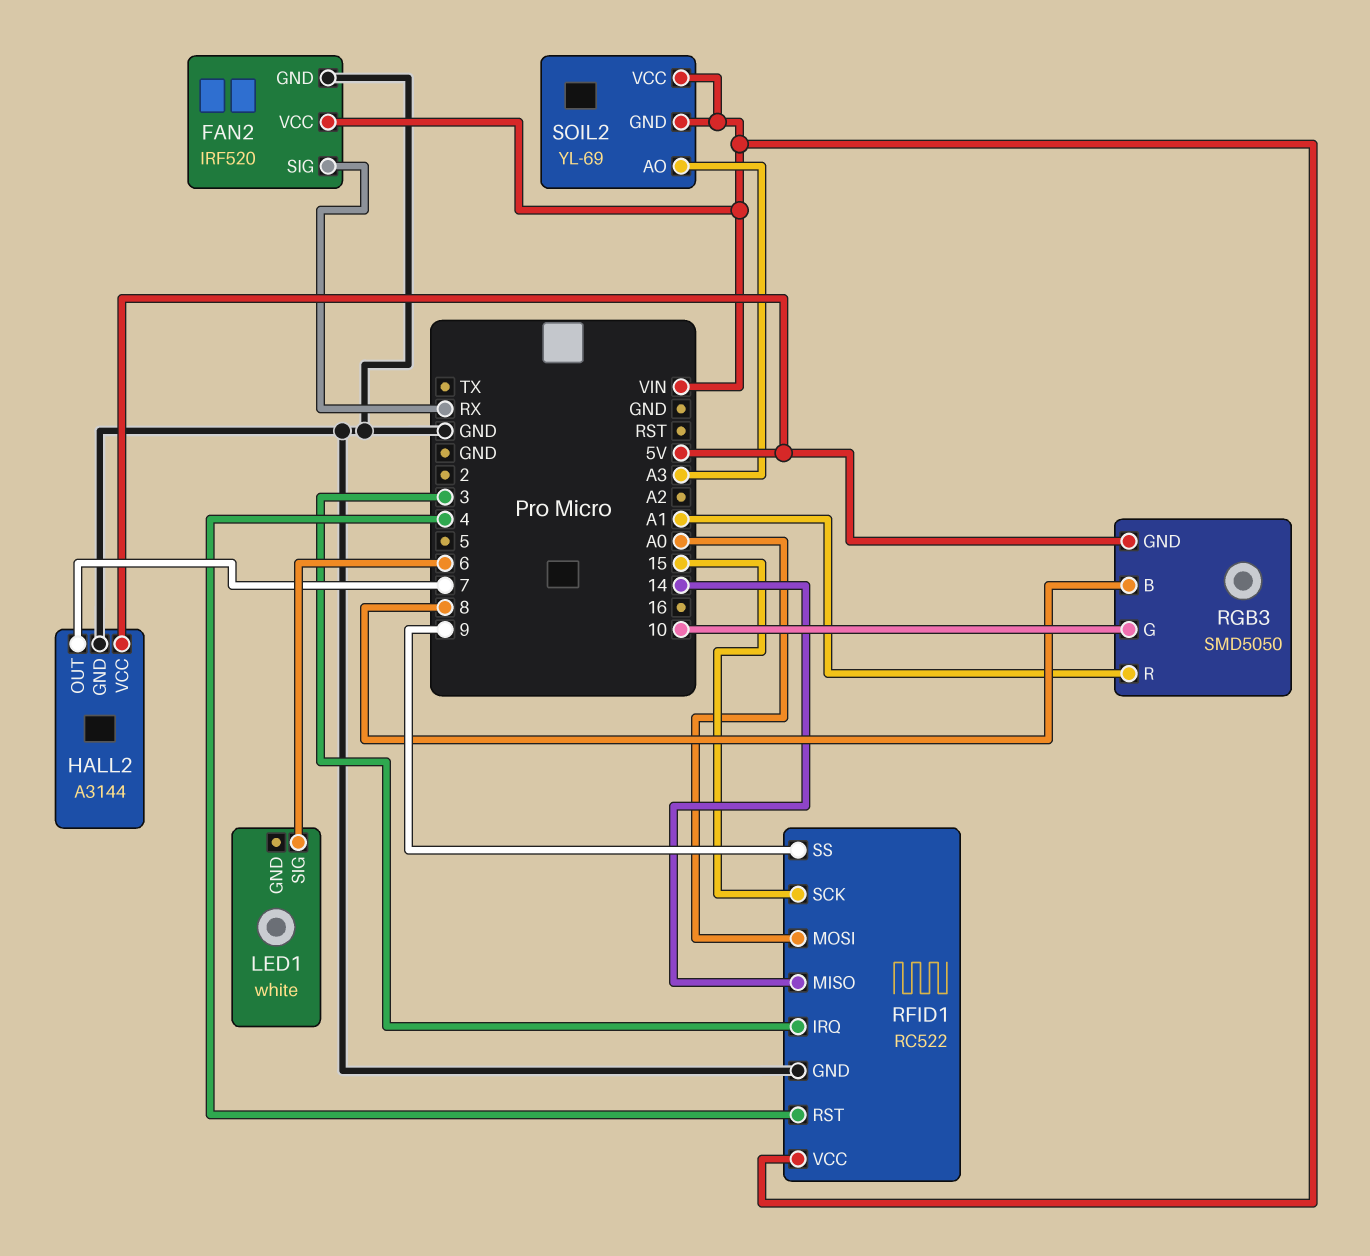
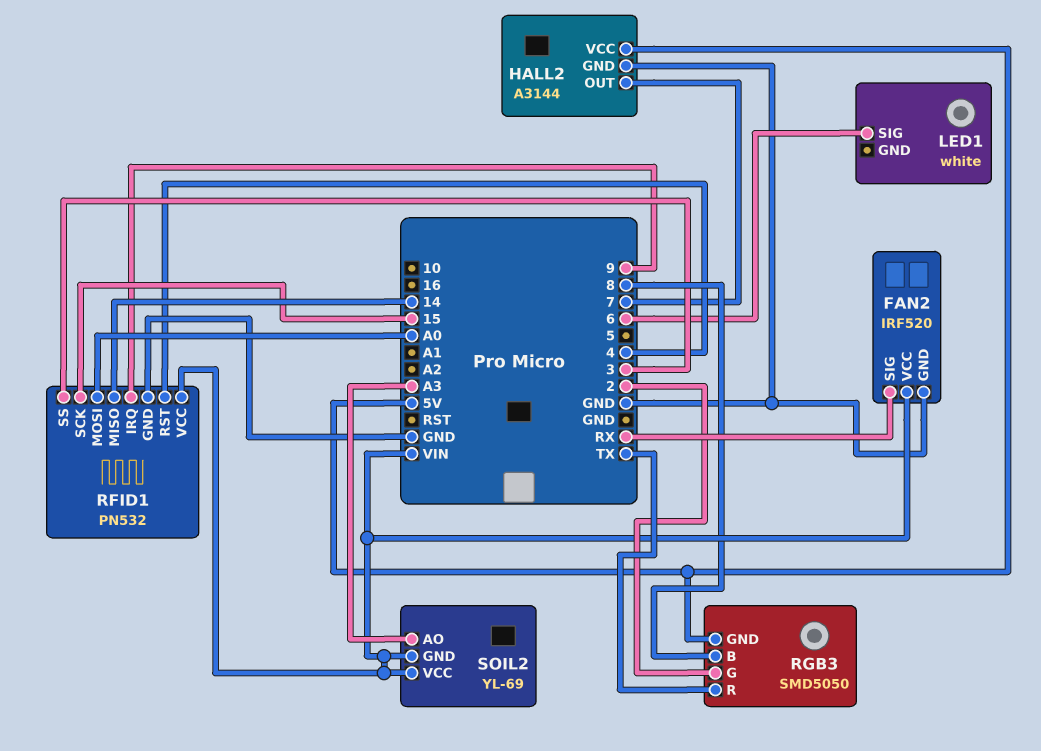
RFID1: RC522 -> PN532
RFID1 pin IRQ: 3 -> 9
RFID1 pin SS: 9 -> 3
RGB3 pin G: 10 -> 2
RGB3 pin R: A1 -> TX

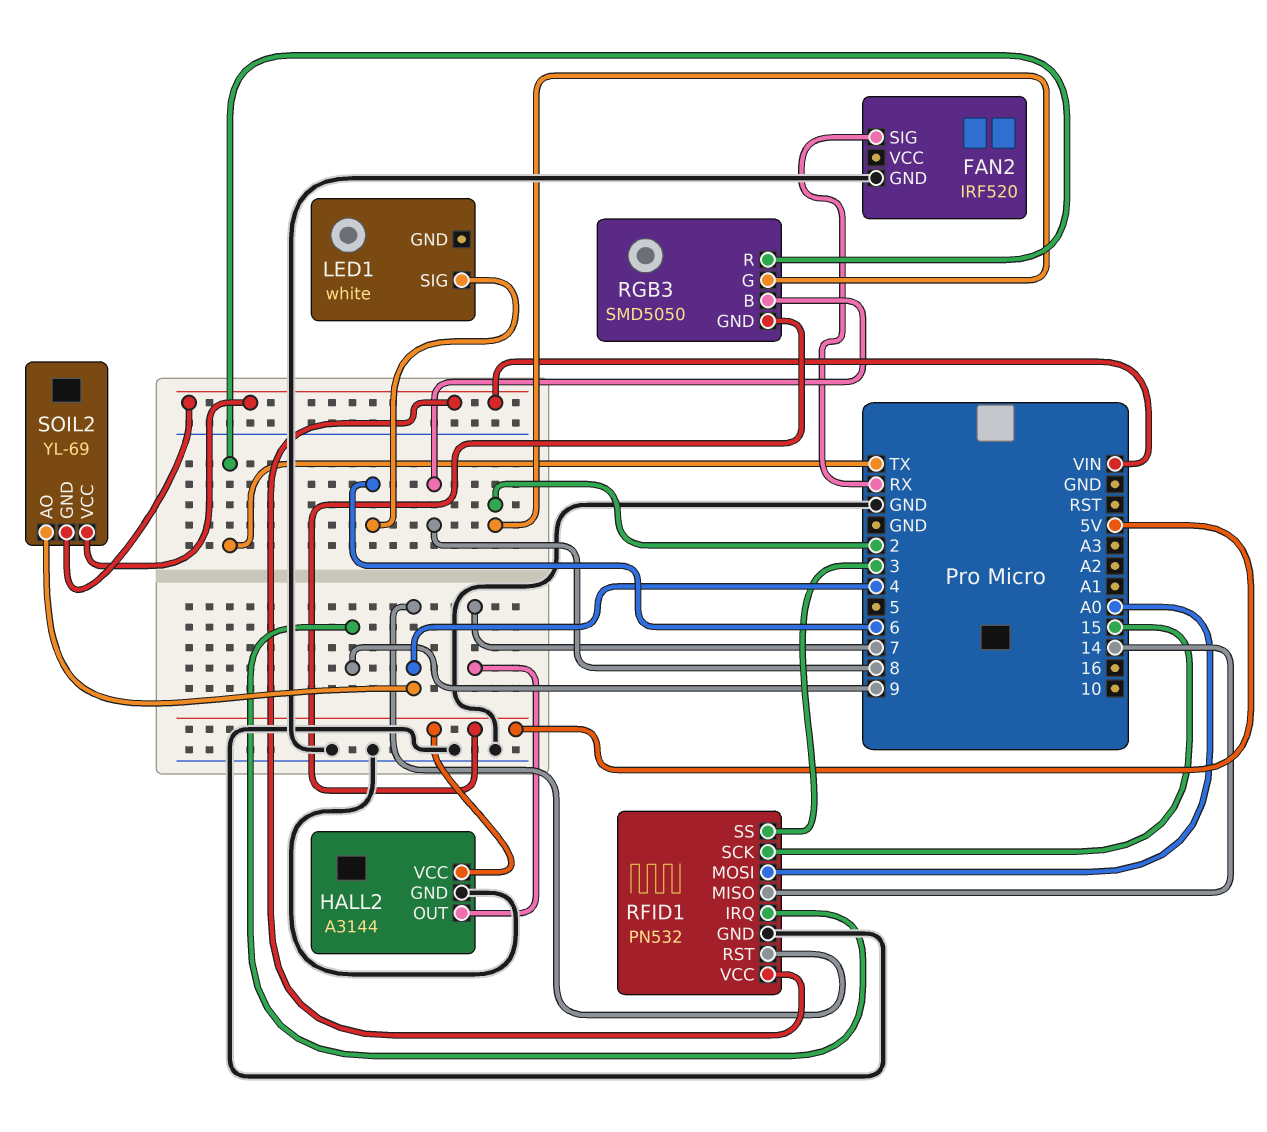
FAN2 pin VCC: VIN -> none
SOIL2 pin AO: A3 -> 4

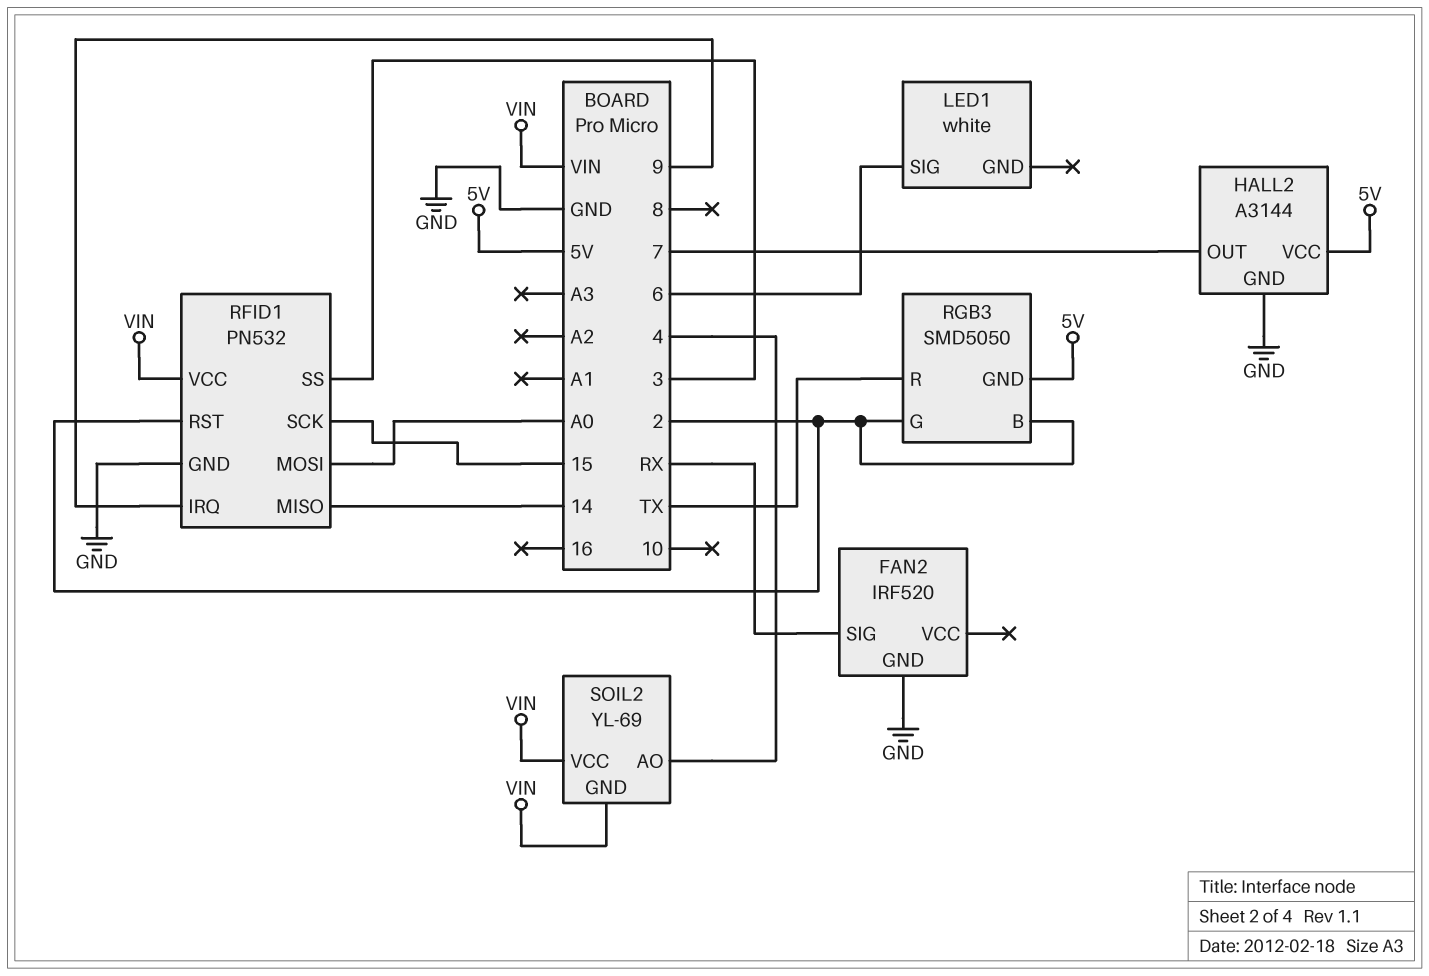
RFID1 pin RST: 4 -> 2
RGB3 pin B: 8 -> 2

